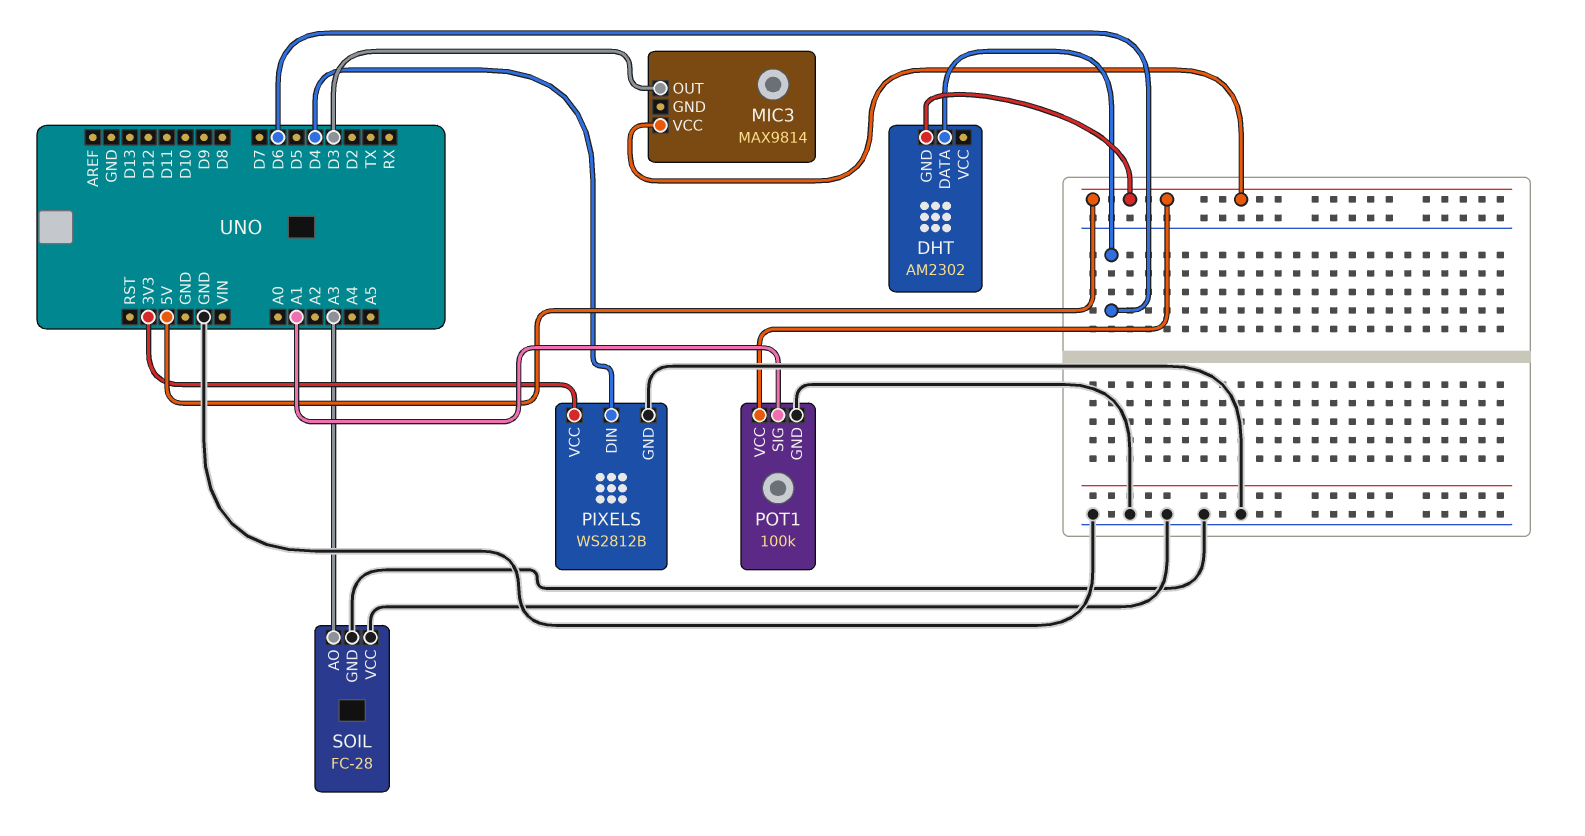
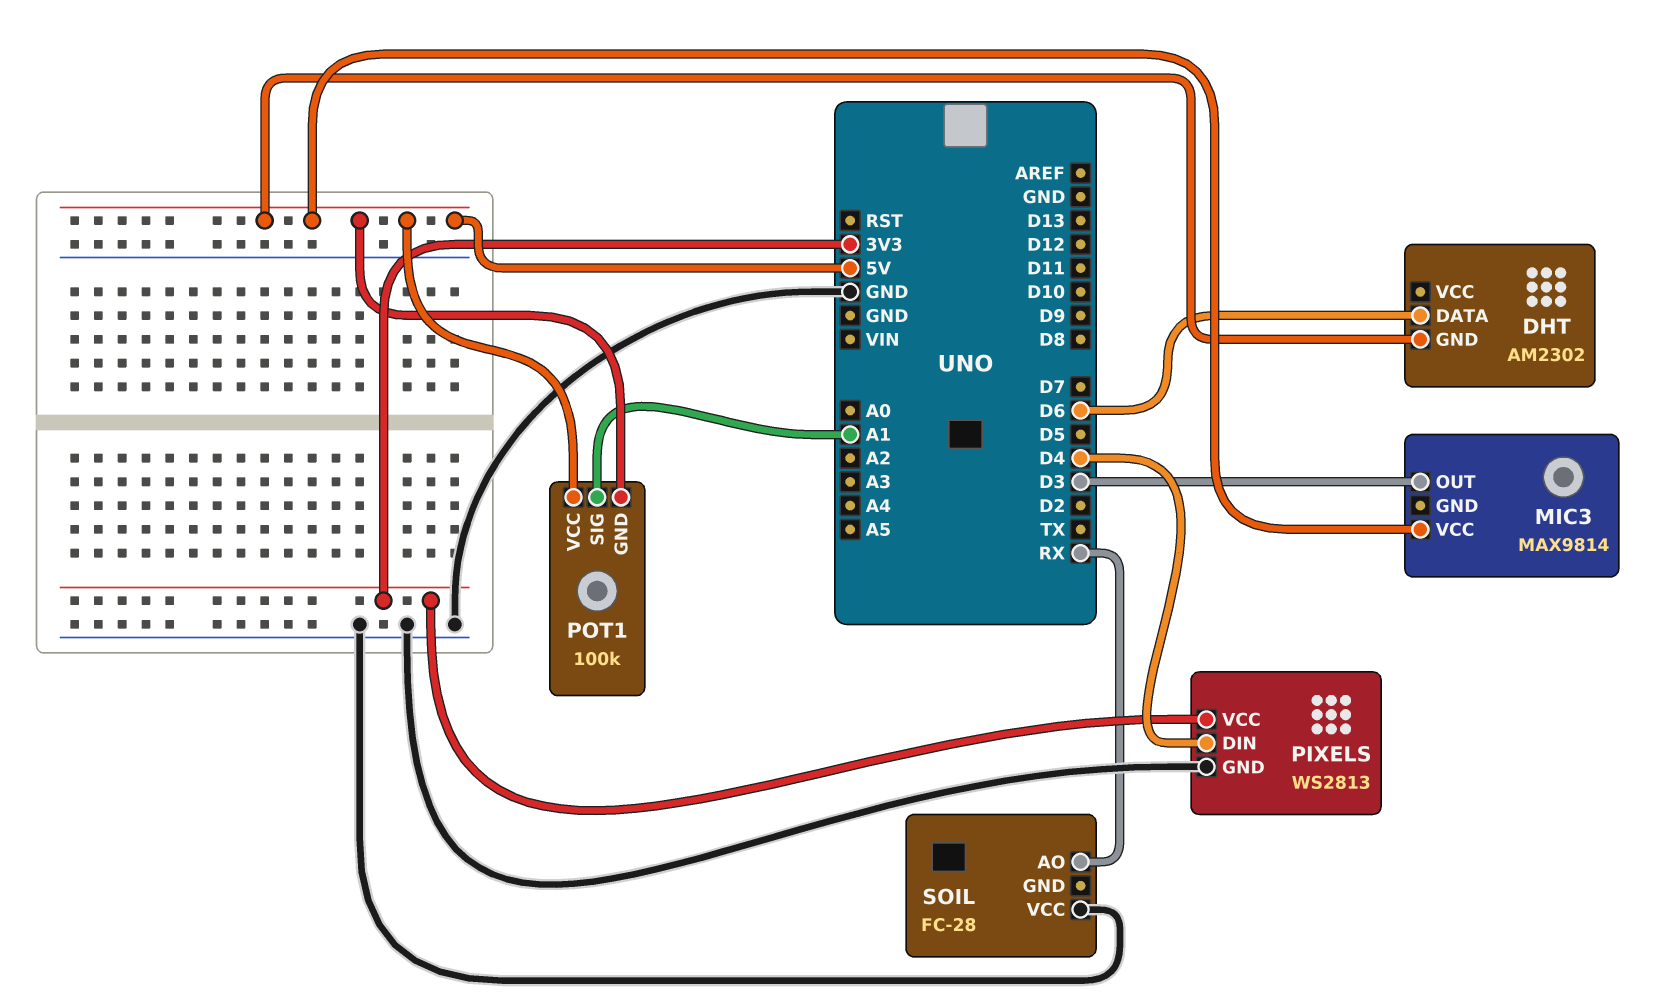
PIXELS: WS2812B -> WS2813
POT1 pin GND: GND -> 5V
SOIL pin AO: A3 -> RX
SOIL pin GND: GND -> none

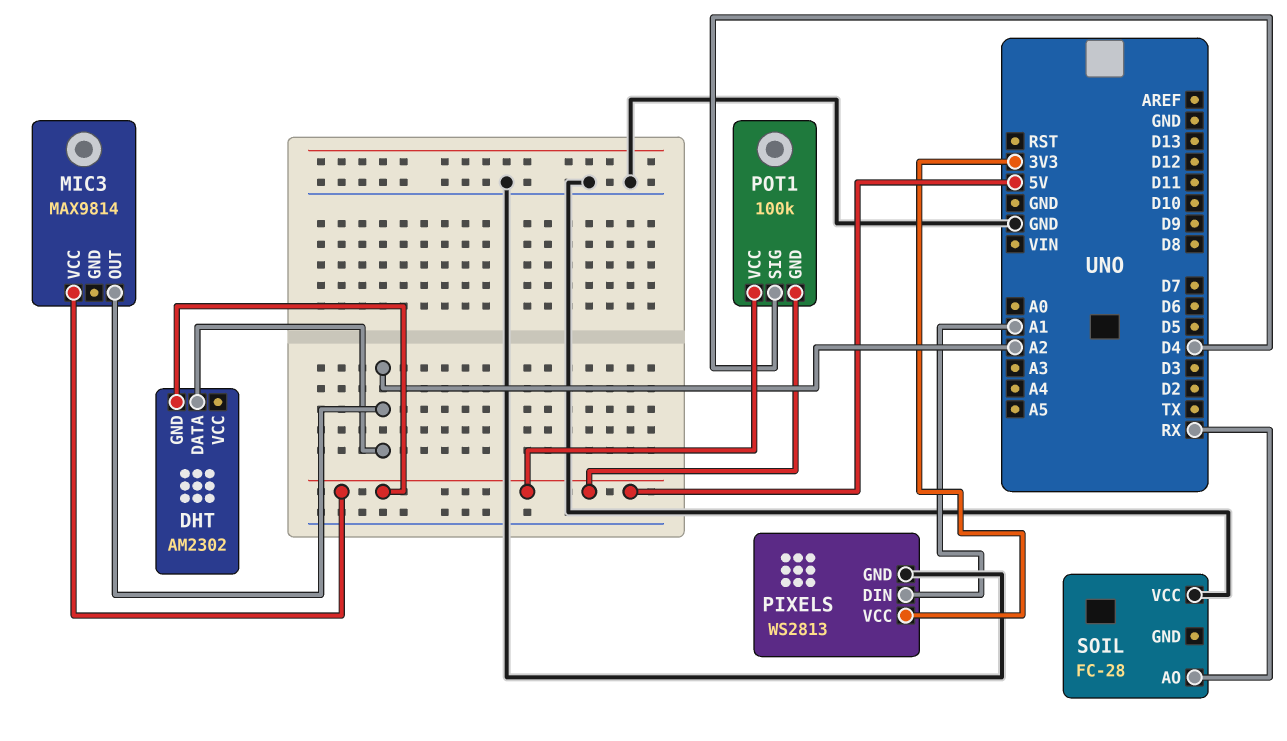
DHT pin DATA: D6 -> A2
MIC3 pin OUT: D3 -> A2
PIXELS pin DIN: D4 -> A1
POT1 pin SIG: A1 -> D4

